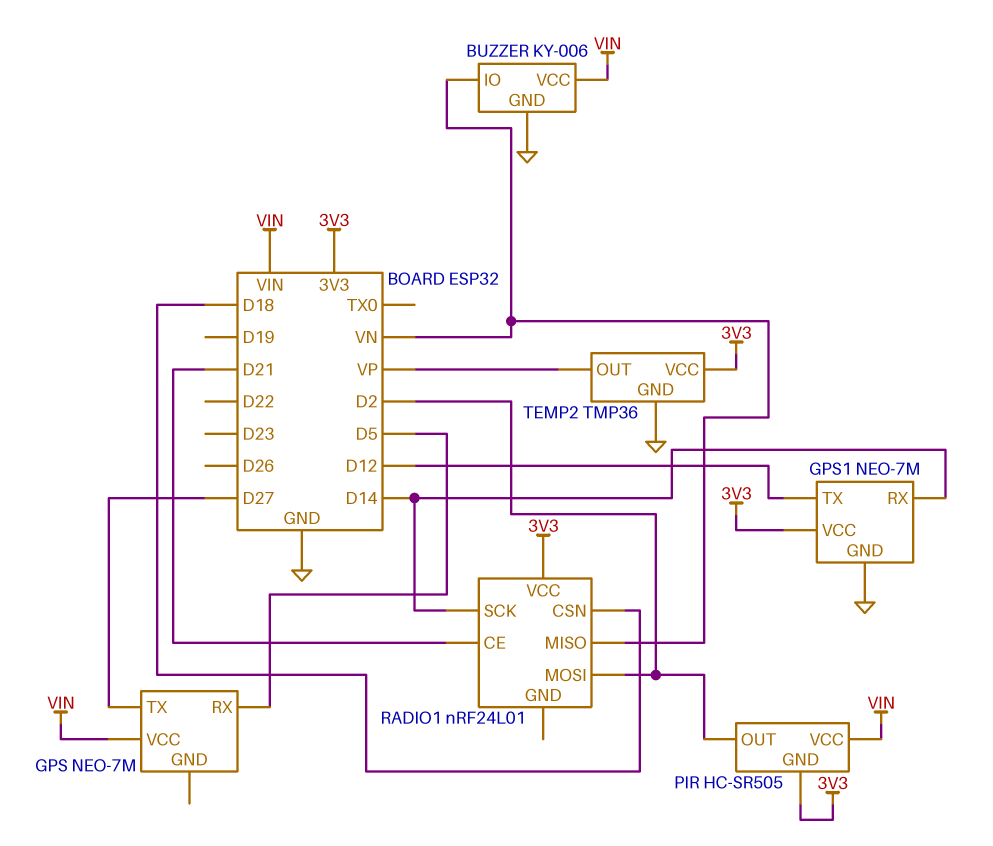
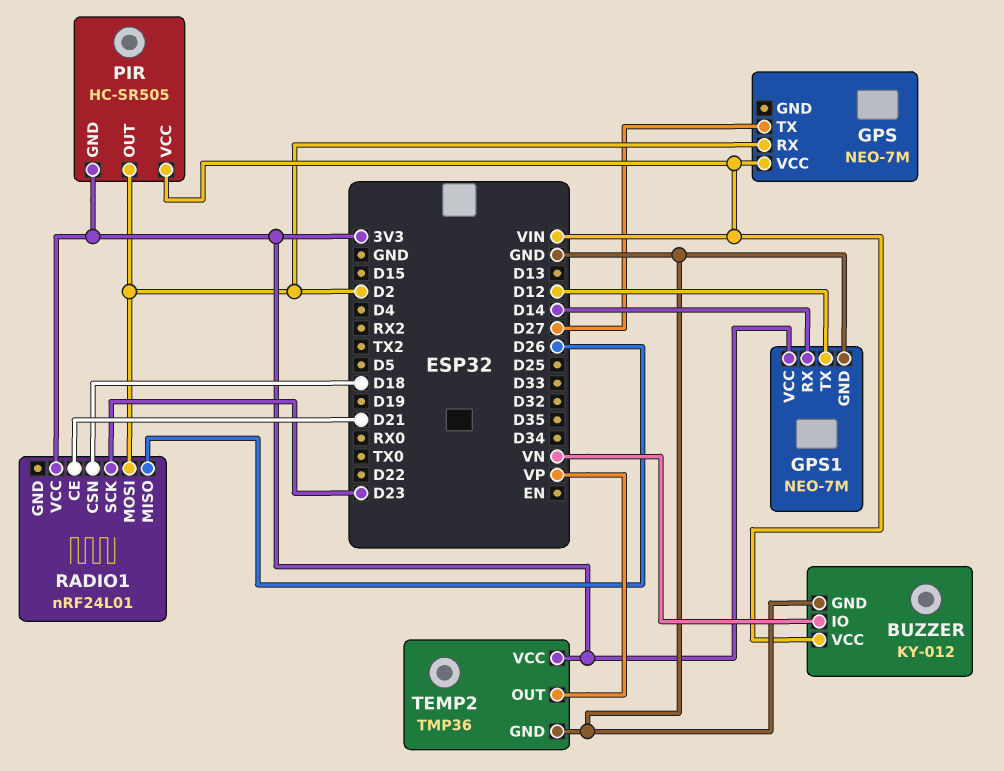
BUZZER: KY-006 -> KY-012
GPS pin RX: D5 -> D2
RADIO1 pin MISO: VN -> D26
RADIO1 pin SCK: D14 -> D23

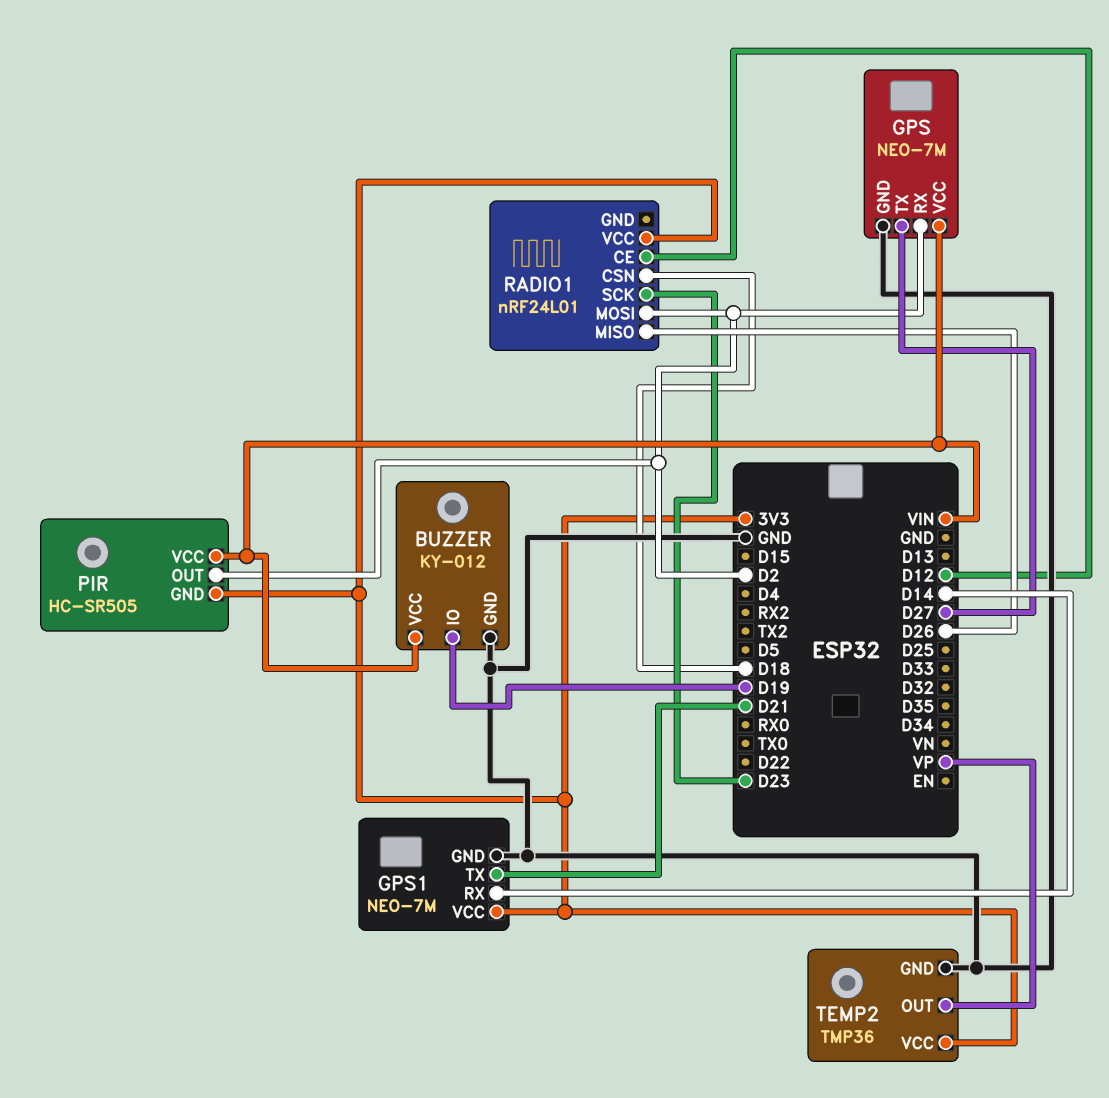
BUZZER pin IO: VN -> D19
GPS pin GND: none -> GND
GPS1 pin TX: D12 -> D21
RADIO1 pin CE: D21 -> D12

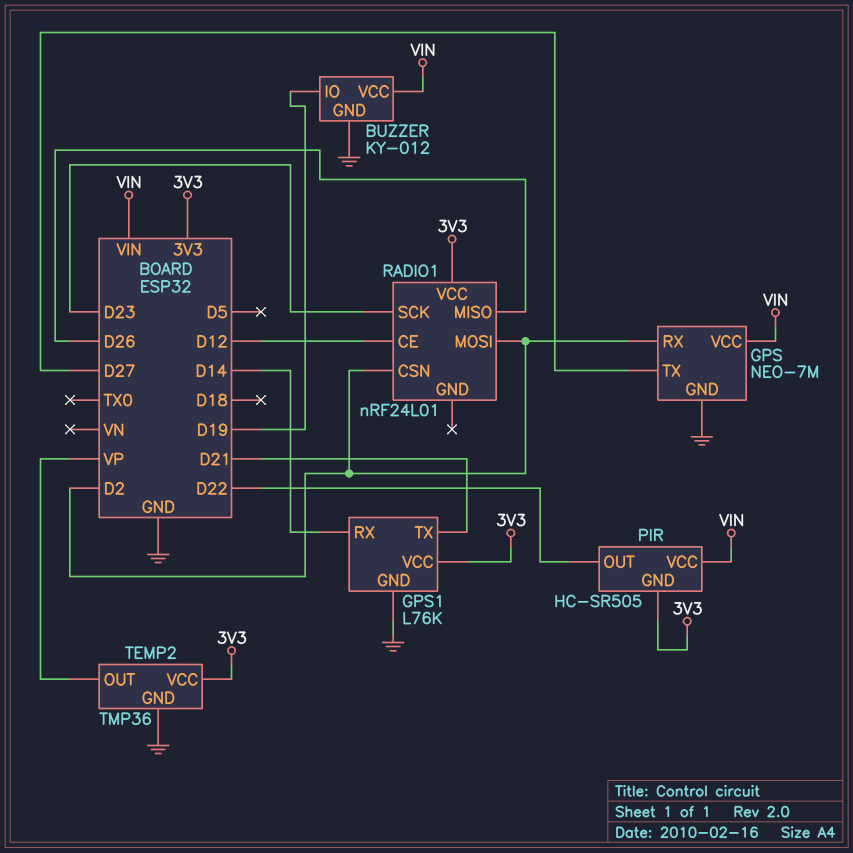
GPS1: NEO-7M -> L76K
PIR pin OUT: D2 -> D22
RADIO1 pin CSN: D18 -> D2

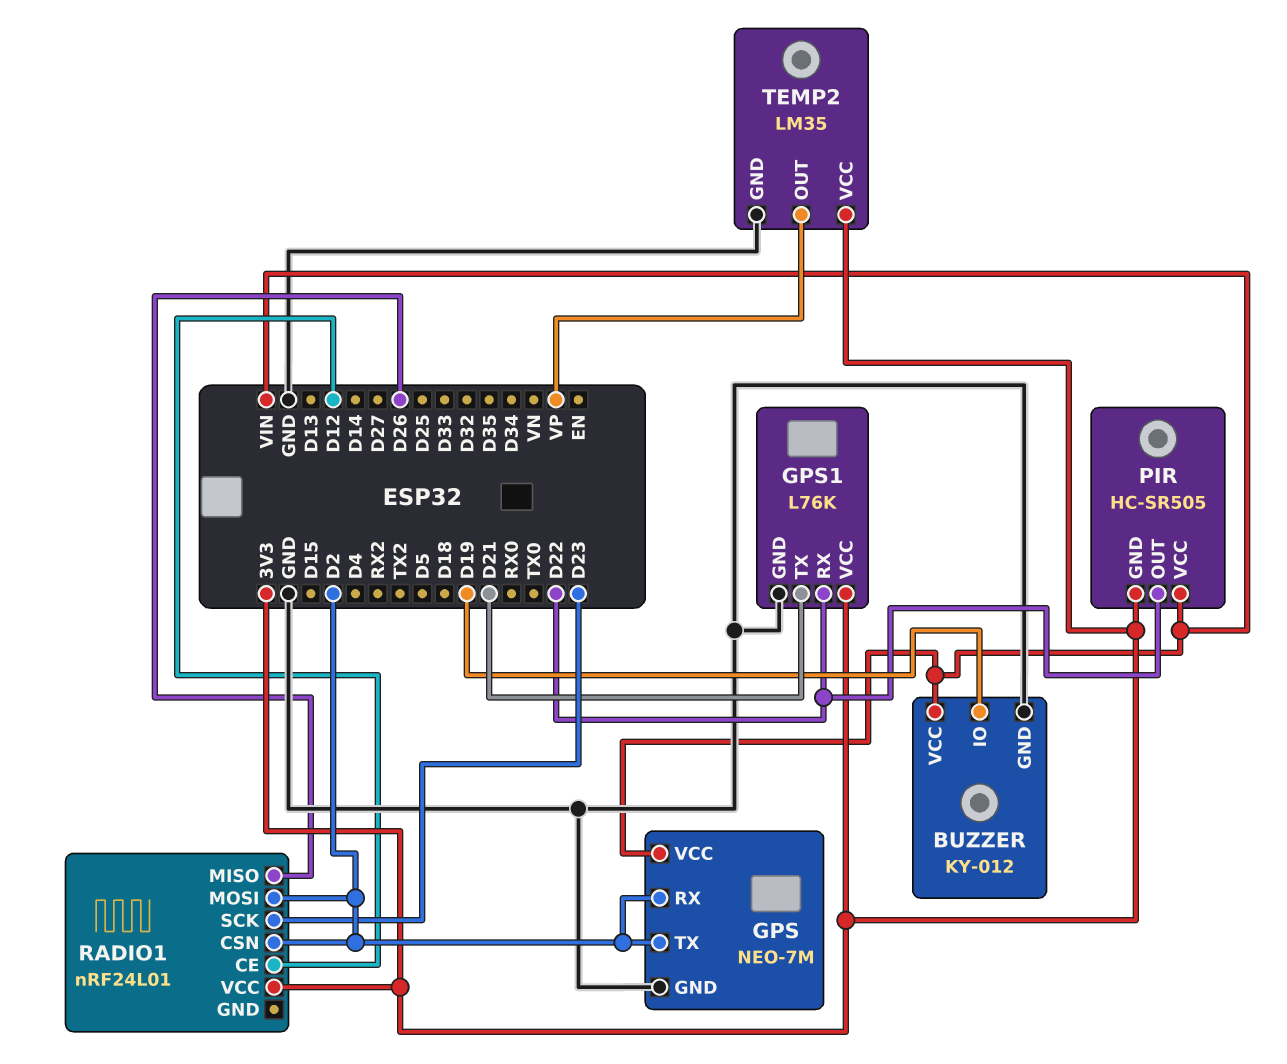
GPS pin TX: D27 -> D2
GPS1 pin RX: D14 -> D22
TEMP2: TMP36 -> LM35

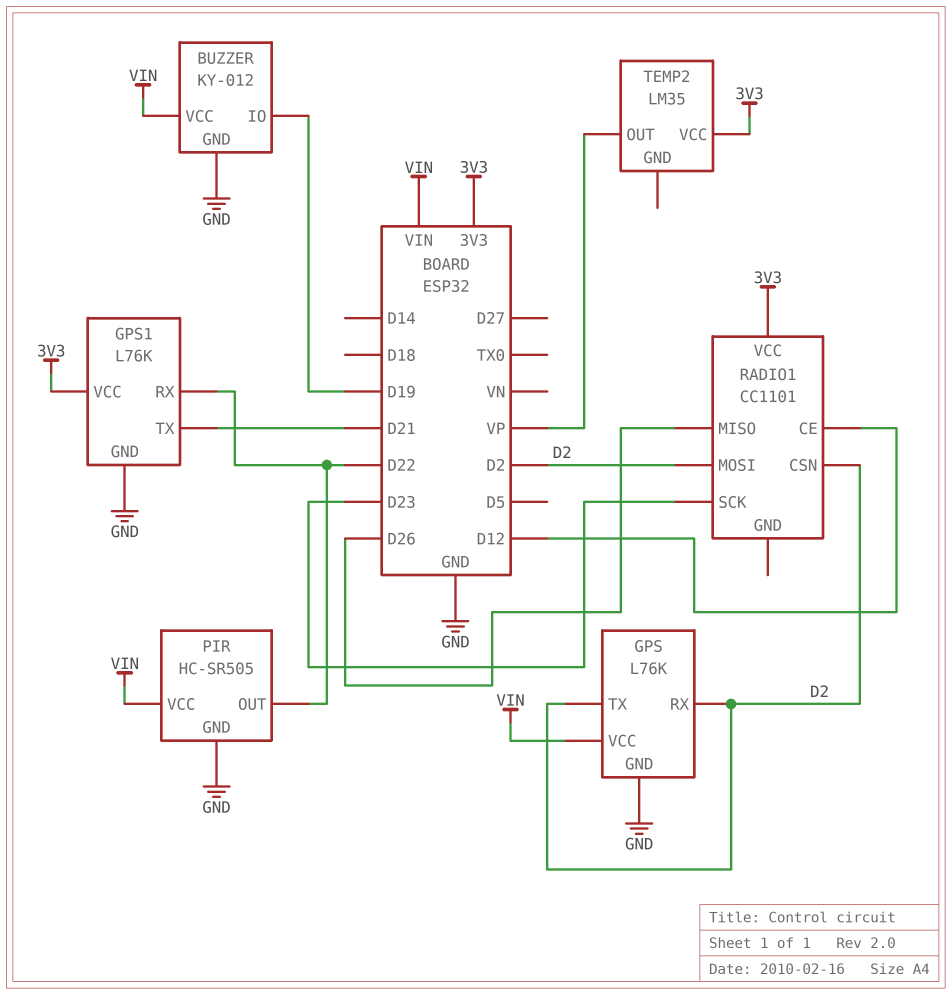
GPS: NEO-7M -> L76K
PIR pin GND: 3V3 -> GND
RADIO1: nRF24L01 -> CC1101
TEMP2 pin GND: GND -> none

